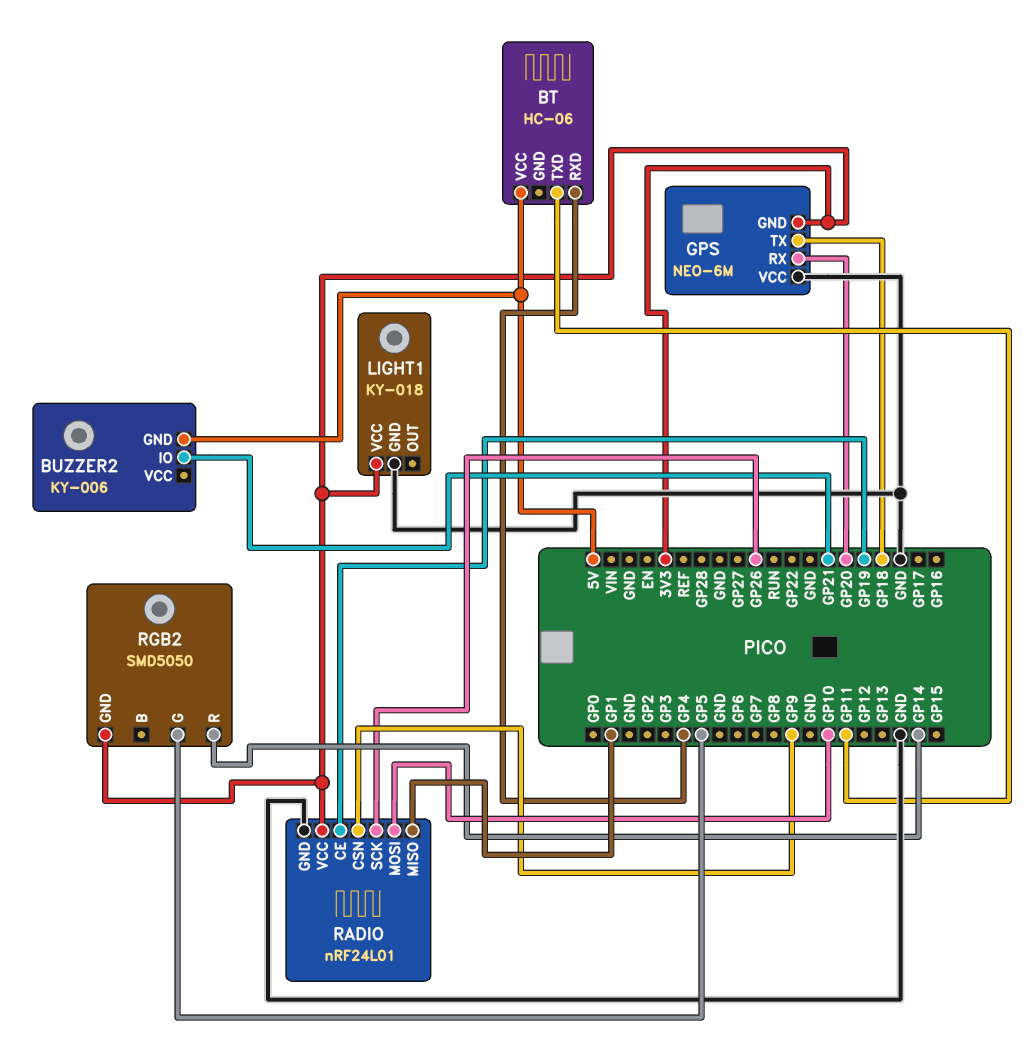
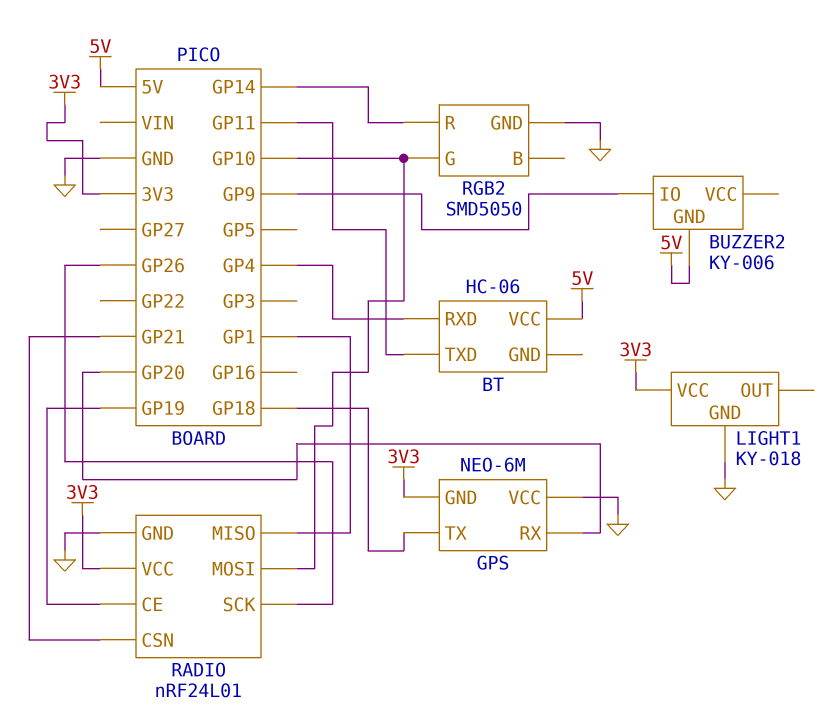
BUZZER2 pin IO: GP21 -> GP9
RADIO pin CSN: GP9 -> GP21
RGB2 pin G: GP5 -> GP10
RGB2 pin GND: 3V3 -> GND

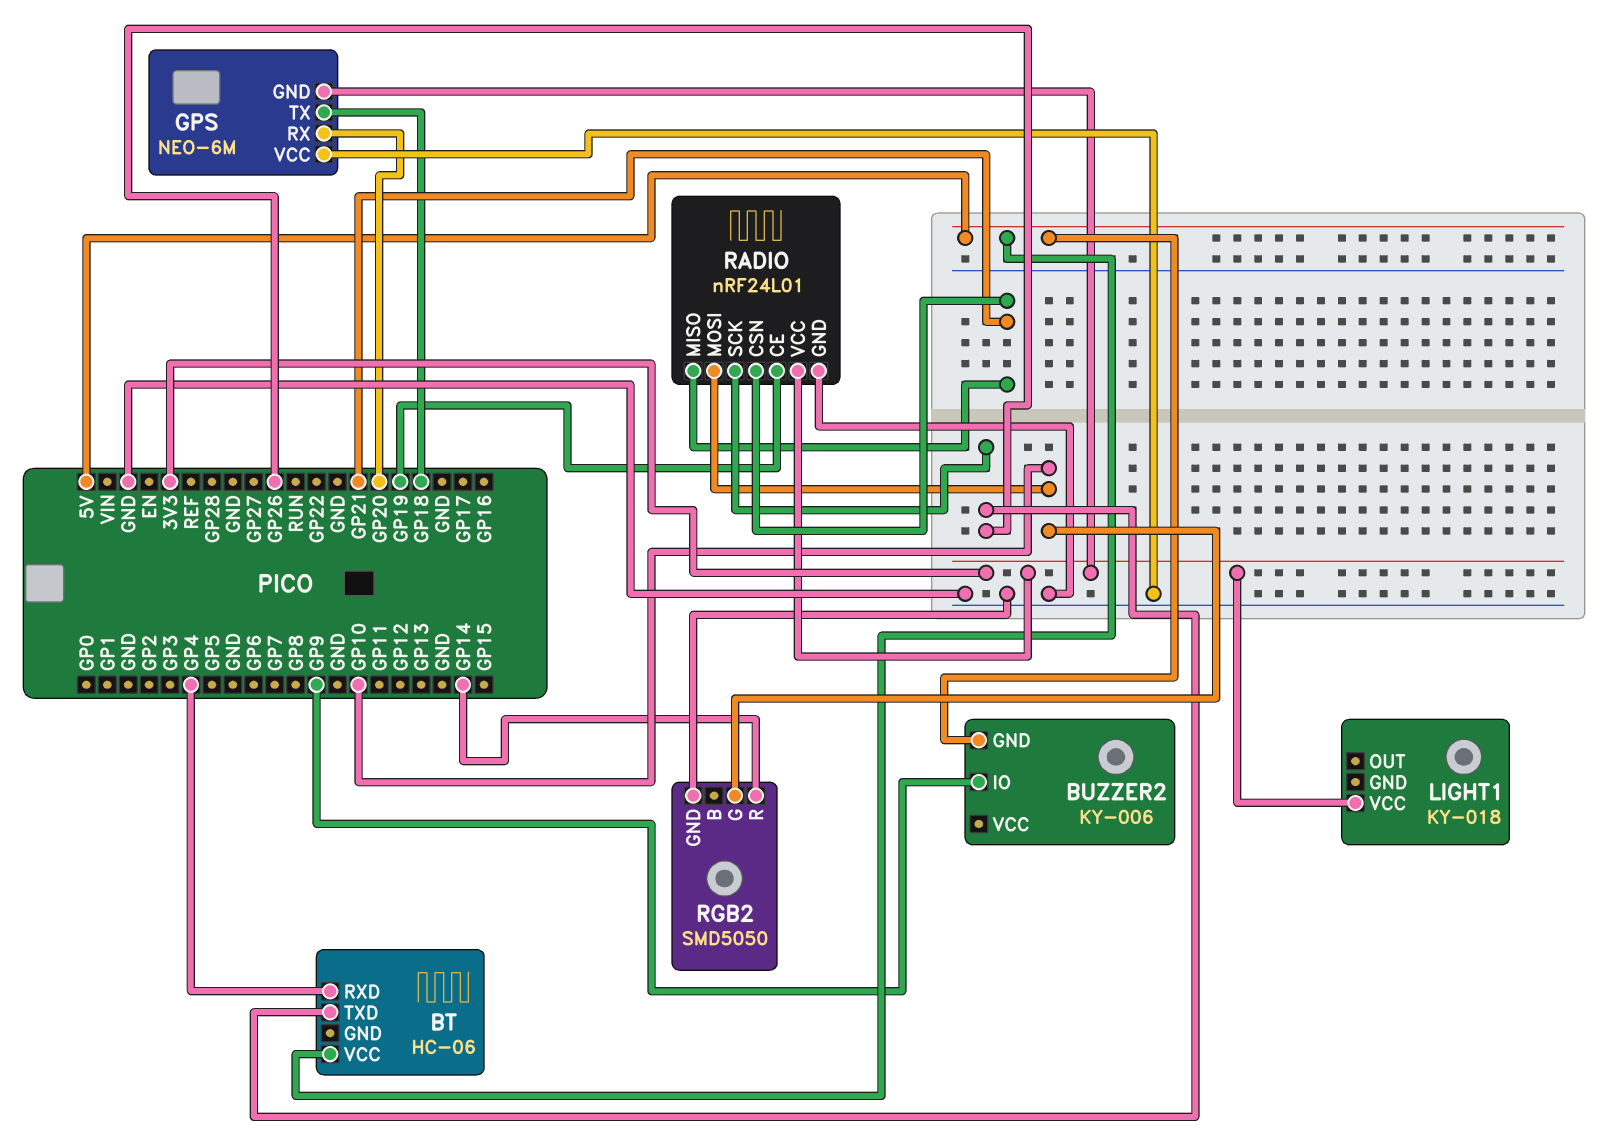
BT pin TXD: GP11 -> GP26
LIGHT1 pin GND: GND -> none
RADIO pin MISO: GP1 -> GP21

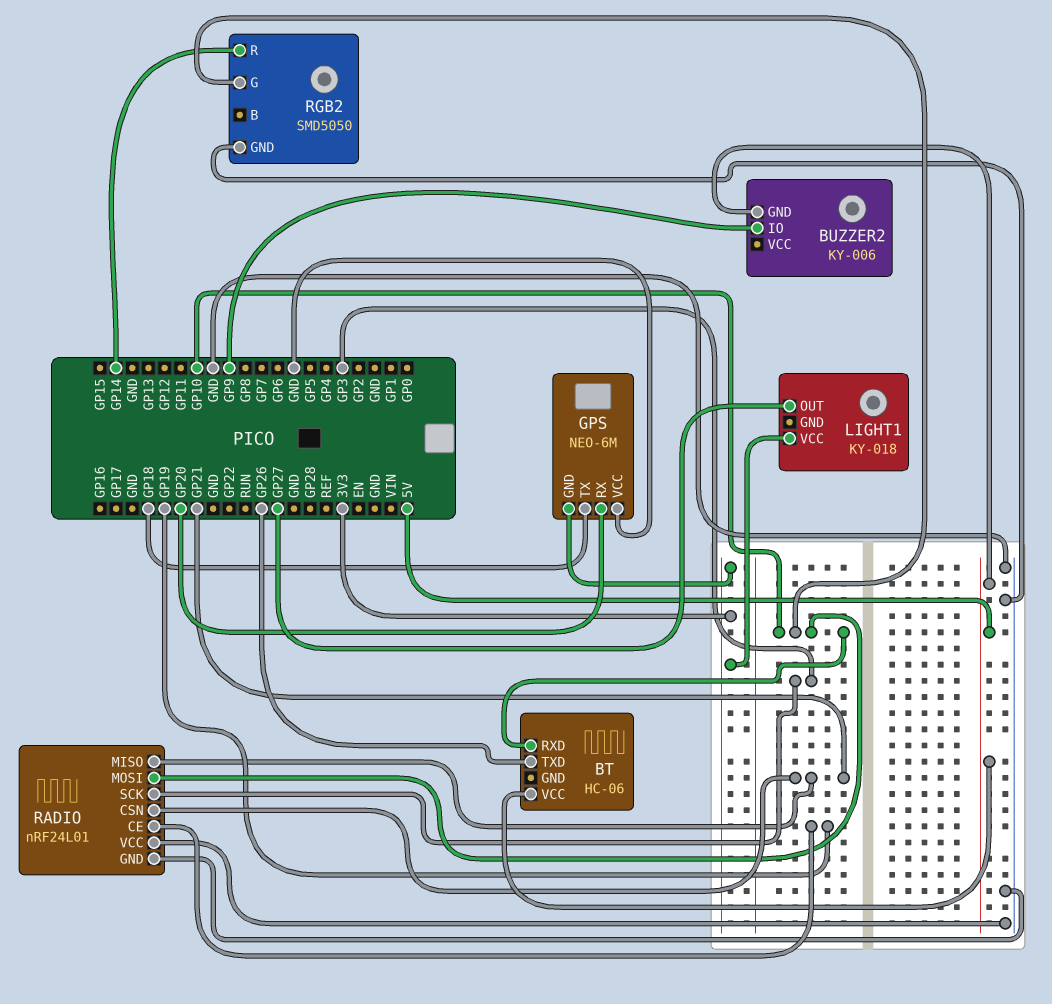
BT pin RXD: GP4 -> GP10
LIGHT1 pin OUT: none -> GP27
RADIO pin SCK: GP26 -> GP3
RADIO pin VCC: 3V3 -> GND

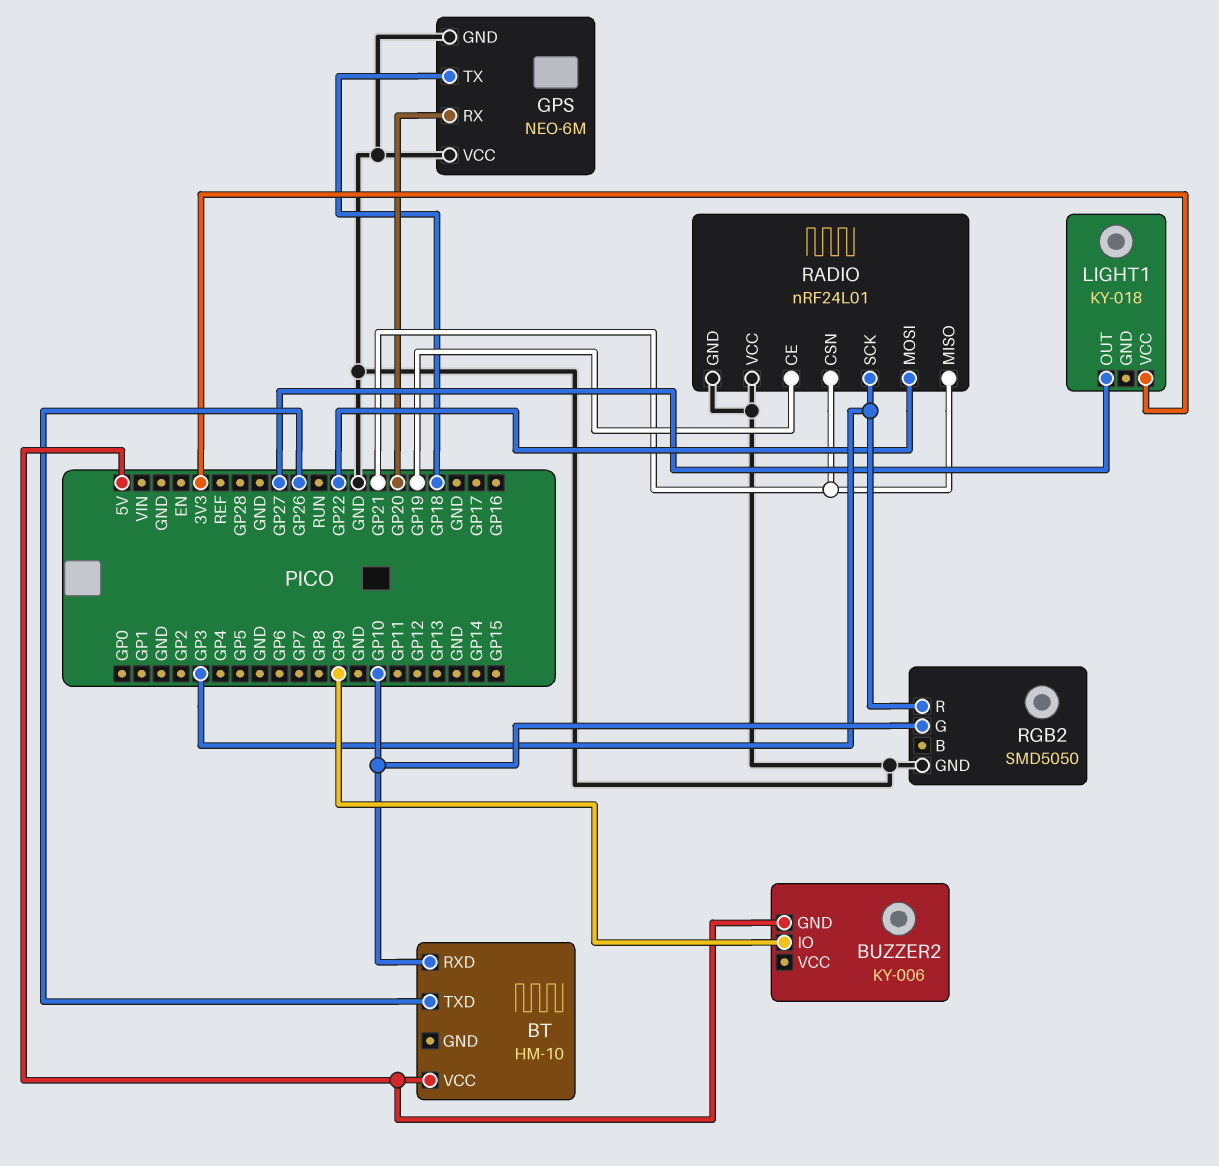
BT: HC-06 -> HM-10
GPS pin GND: 3V3 -> GND
RADIO pin MOSI: GP10 -> GP22
RGB2 pin R: GP14 -> GP3

